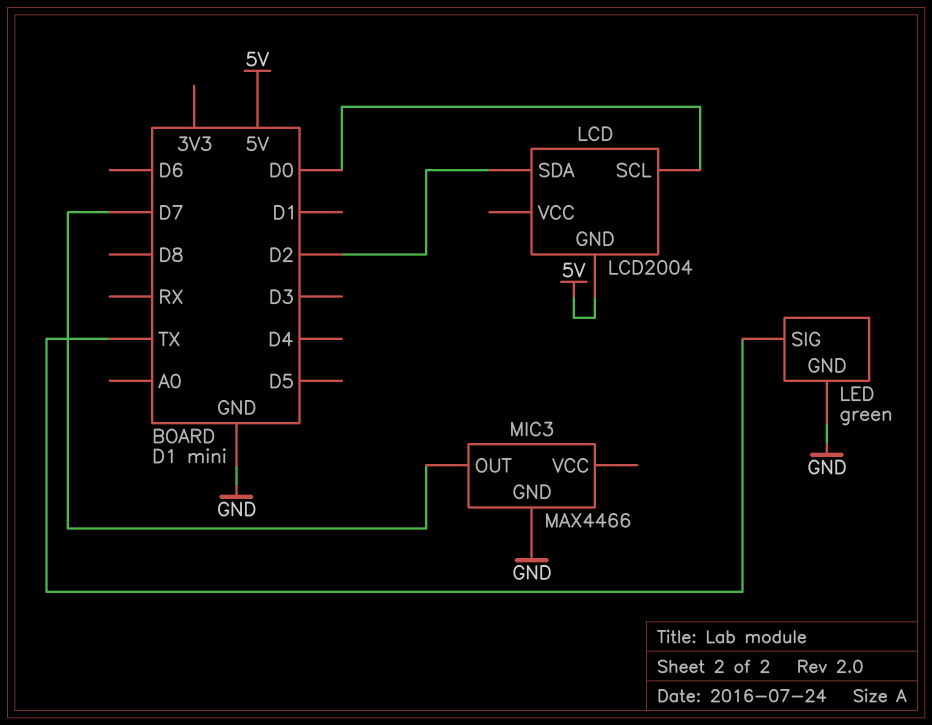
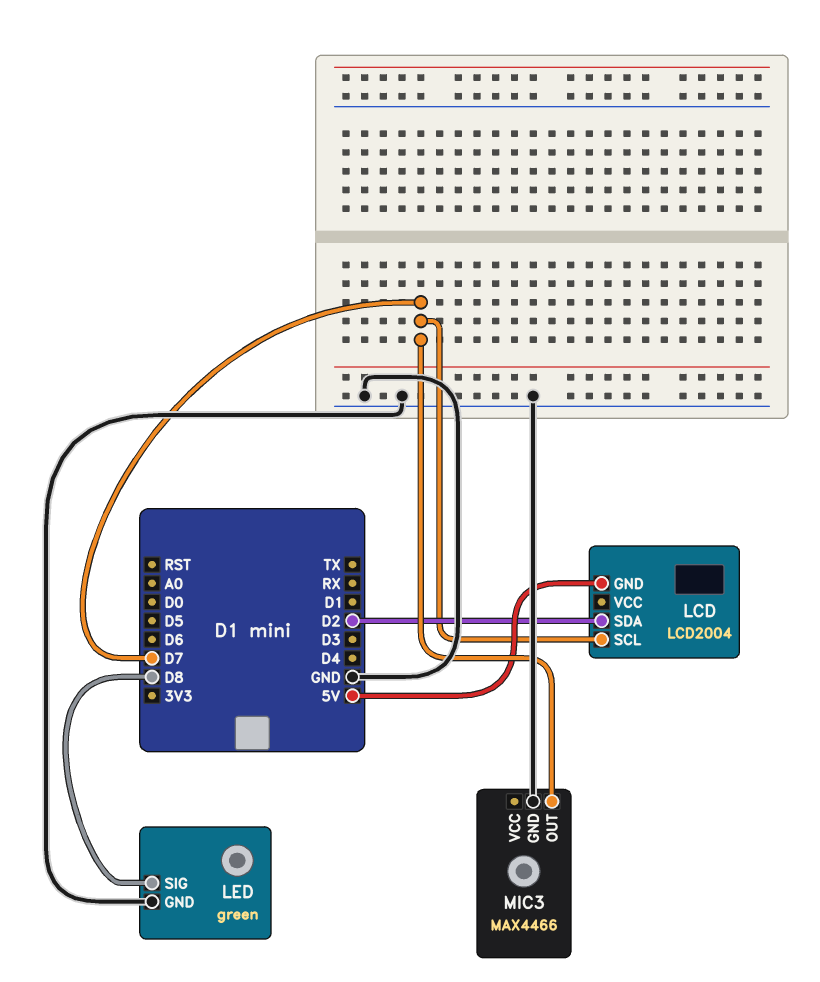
LCD pin SCL: D0 -> D7
LED pin SIG: TX -> D8

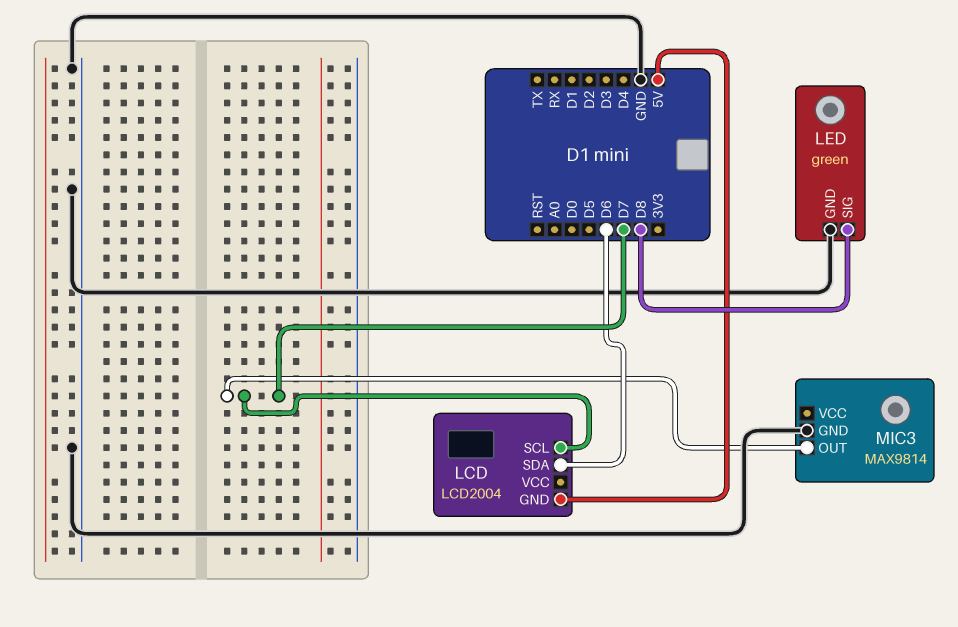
LCD pin SDA: D2 -> D6
MIC3: MAX4466 -> MAX9814

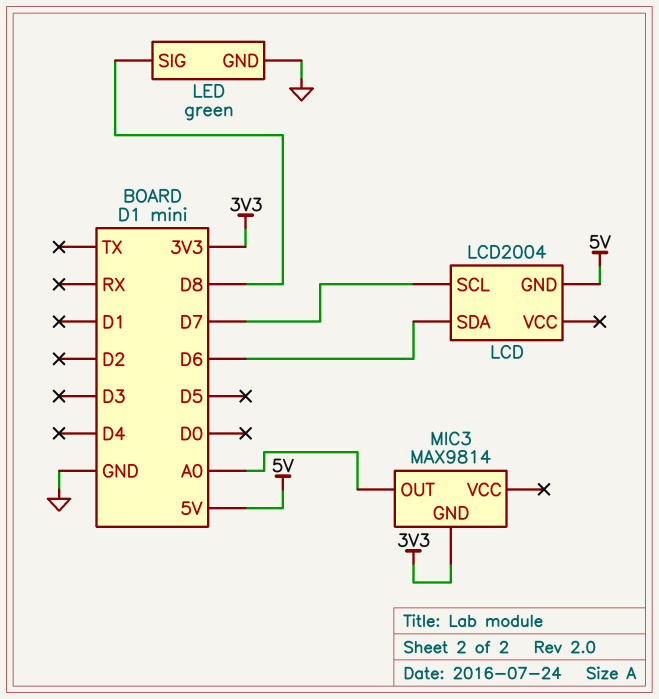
MIC3 pin GND: GND -> 3V3
MIC3 pin OUT: D7 -> A0

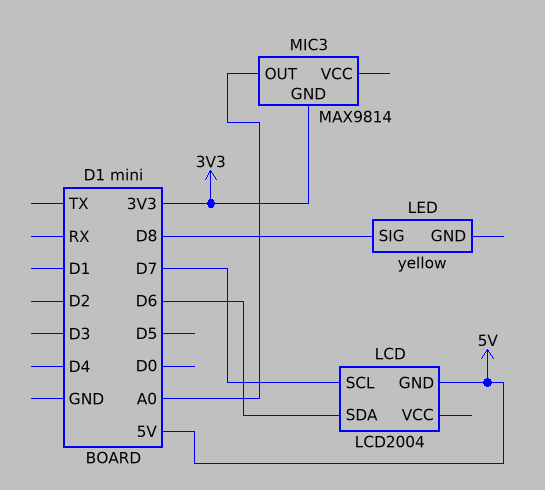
LED: green -> yellow
LED pin GND: GND -> none

